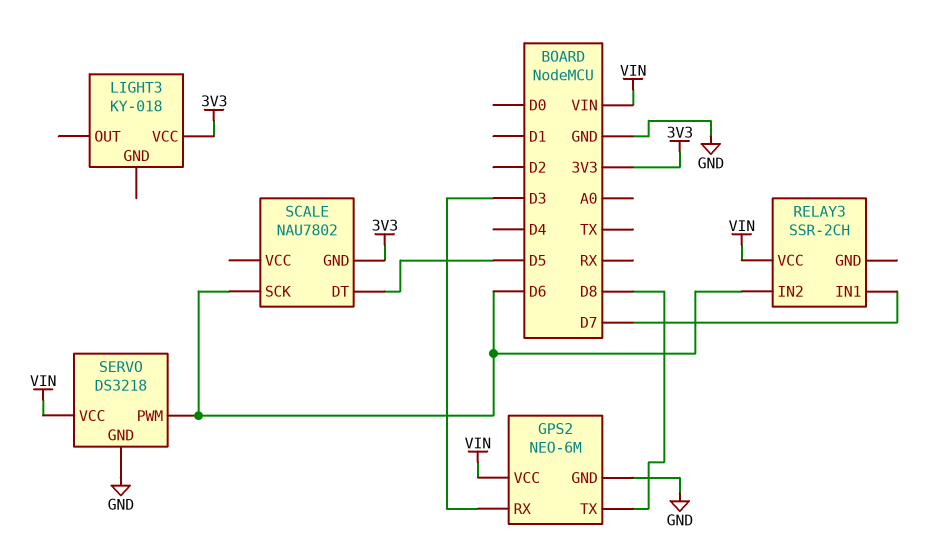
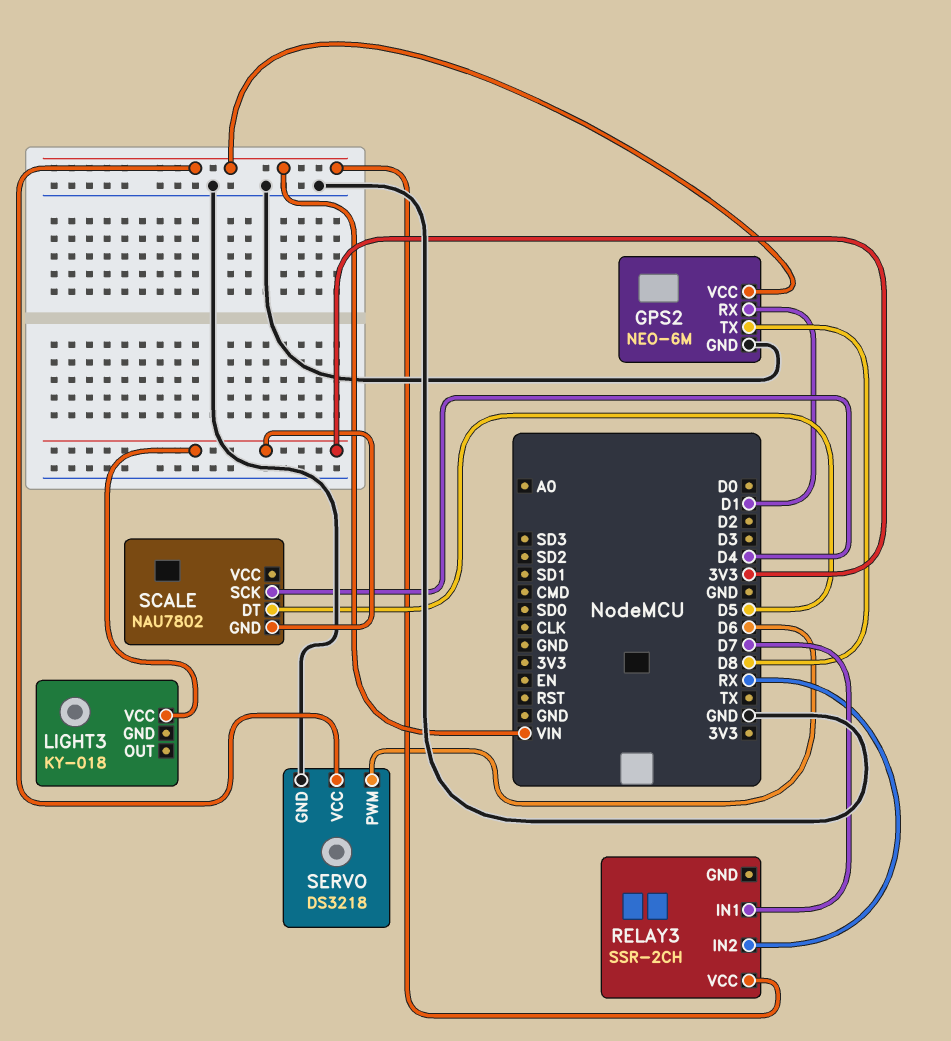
GPS2 pin RX: D3 -> D1
RELAY3 pin IN2: D6 -> RX
SCALE pin SCK: D6 -> D4

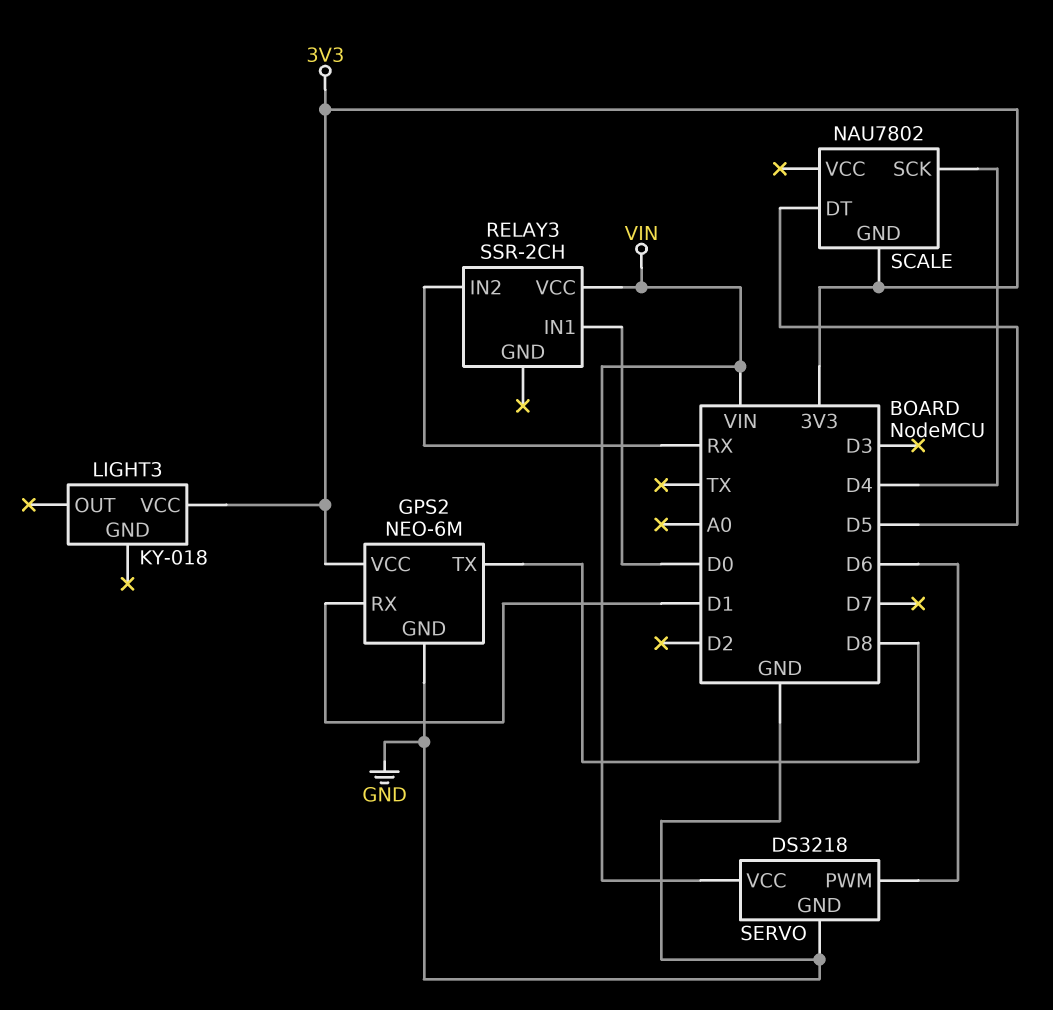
GPS2 pin VCC: VIN -> 3V3
RELAY3 pin IN1: D7 -> D0

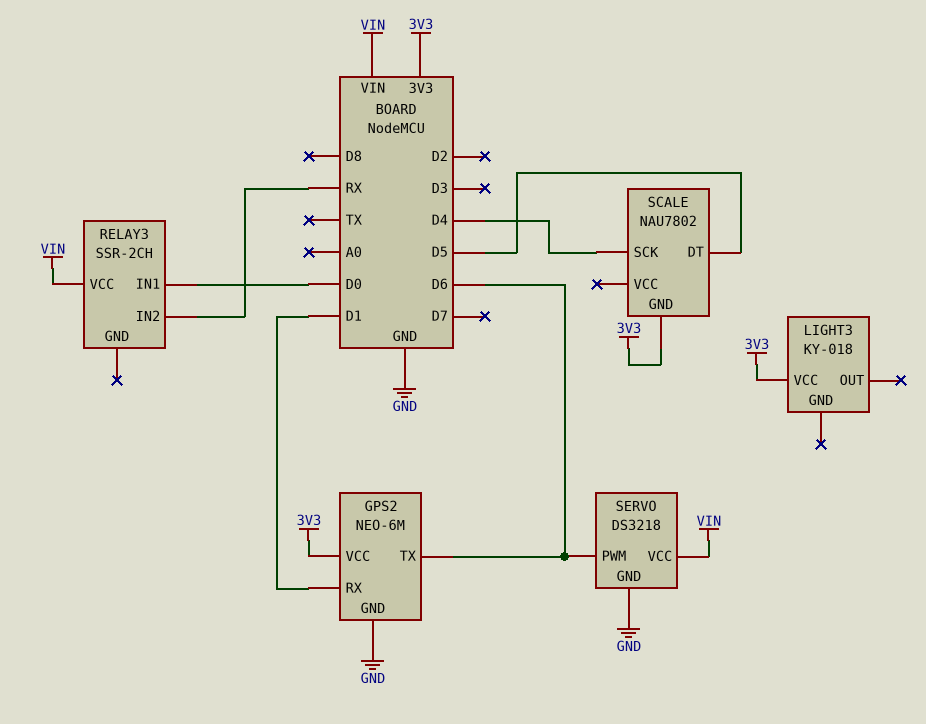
GPS2 pin TX: D8 -> D6

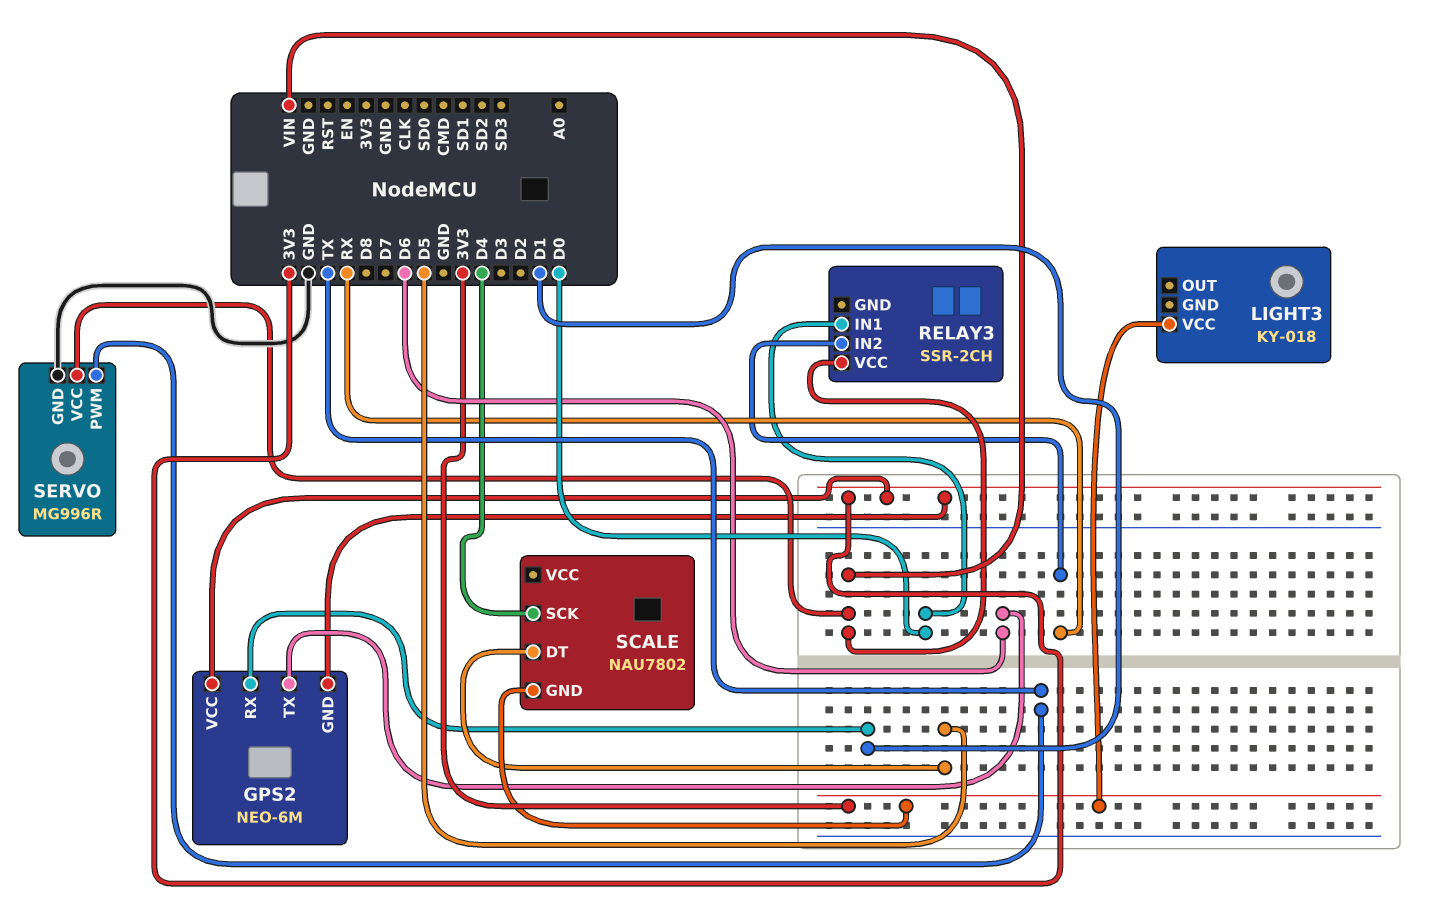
GPS2 pin GND: GND -> 3V3
SERVO: DS3218 -> MG996R
SERVO pin PWM: D6 -> TX

